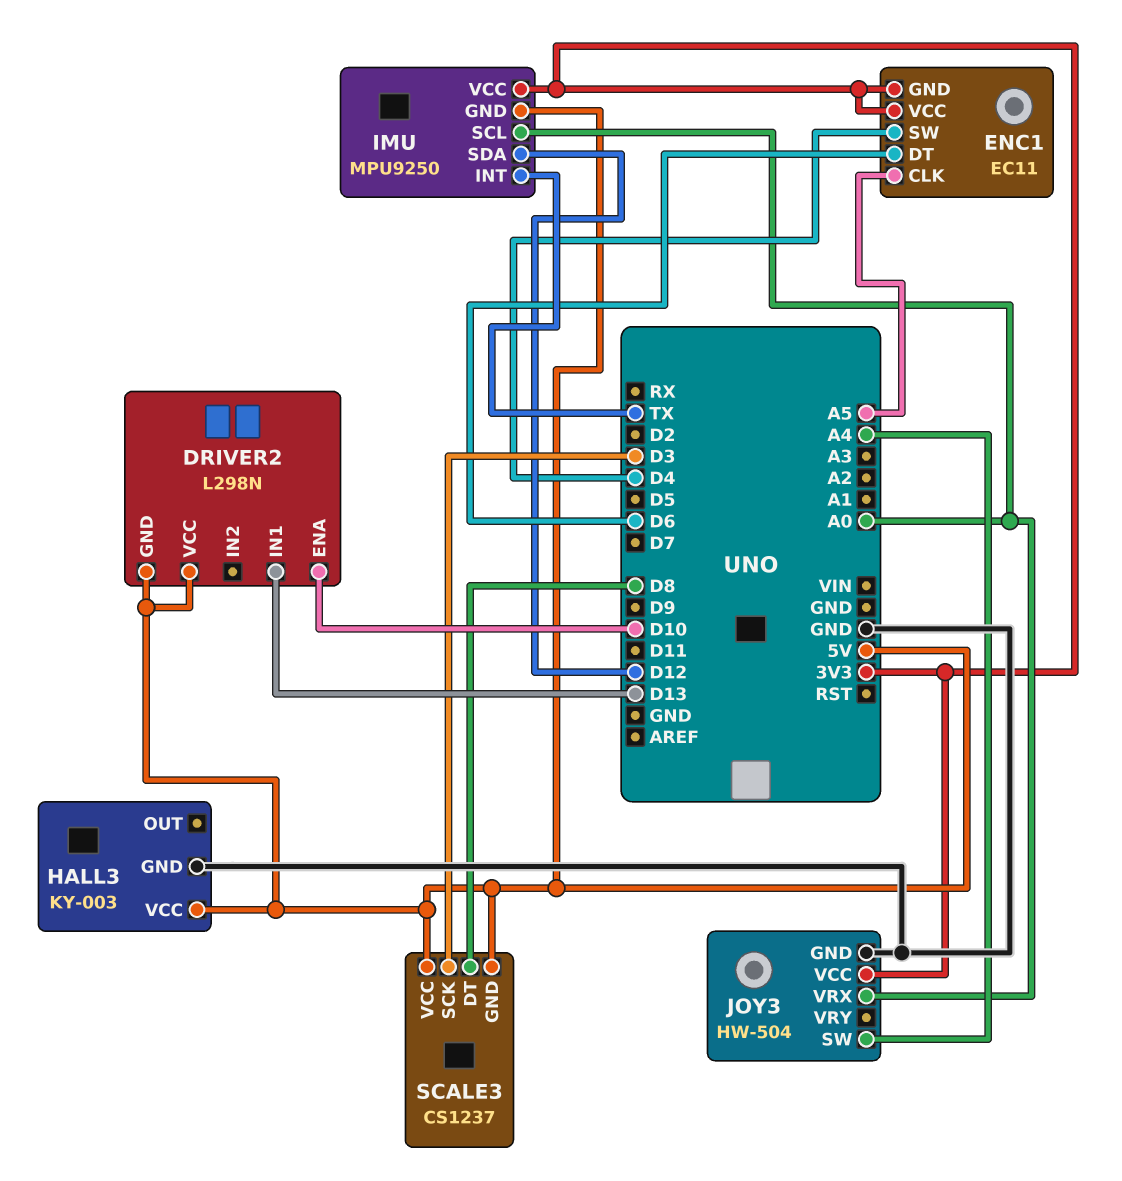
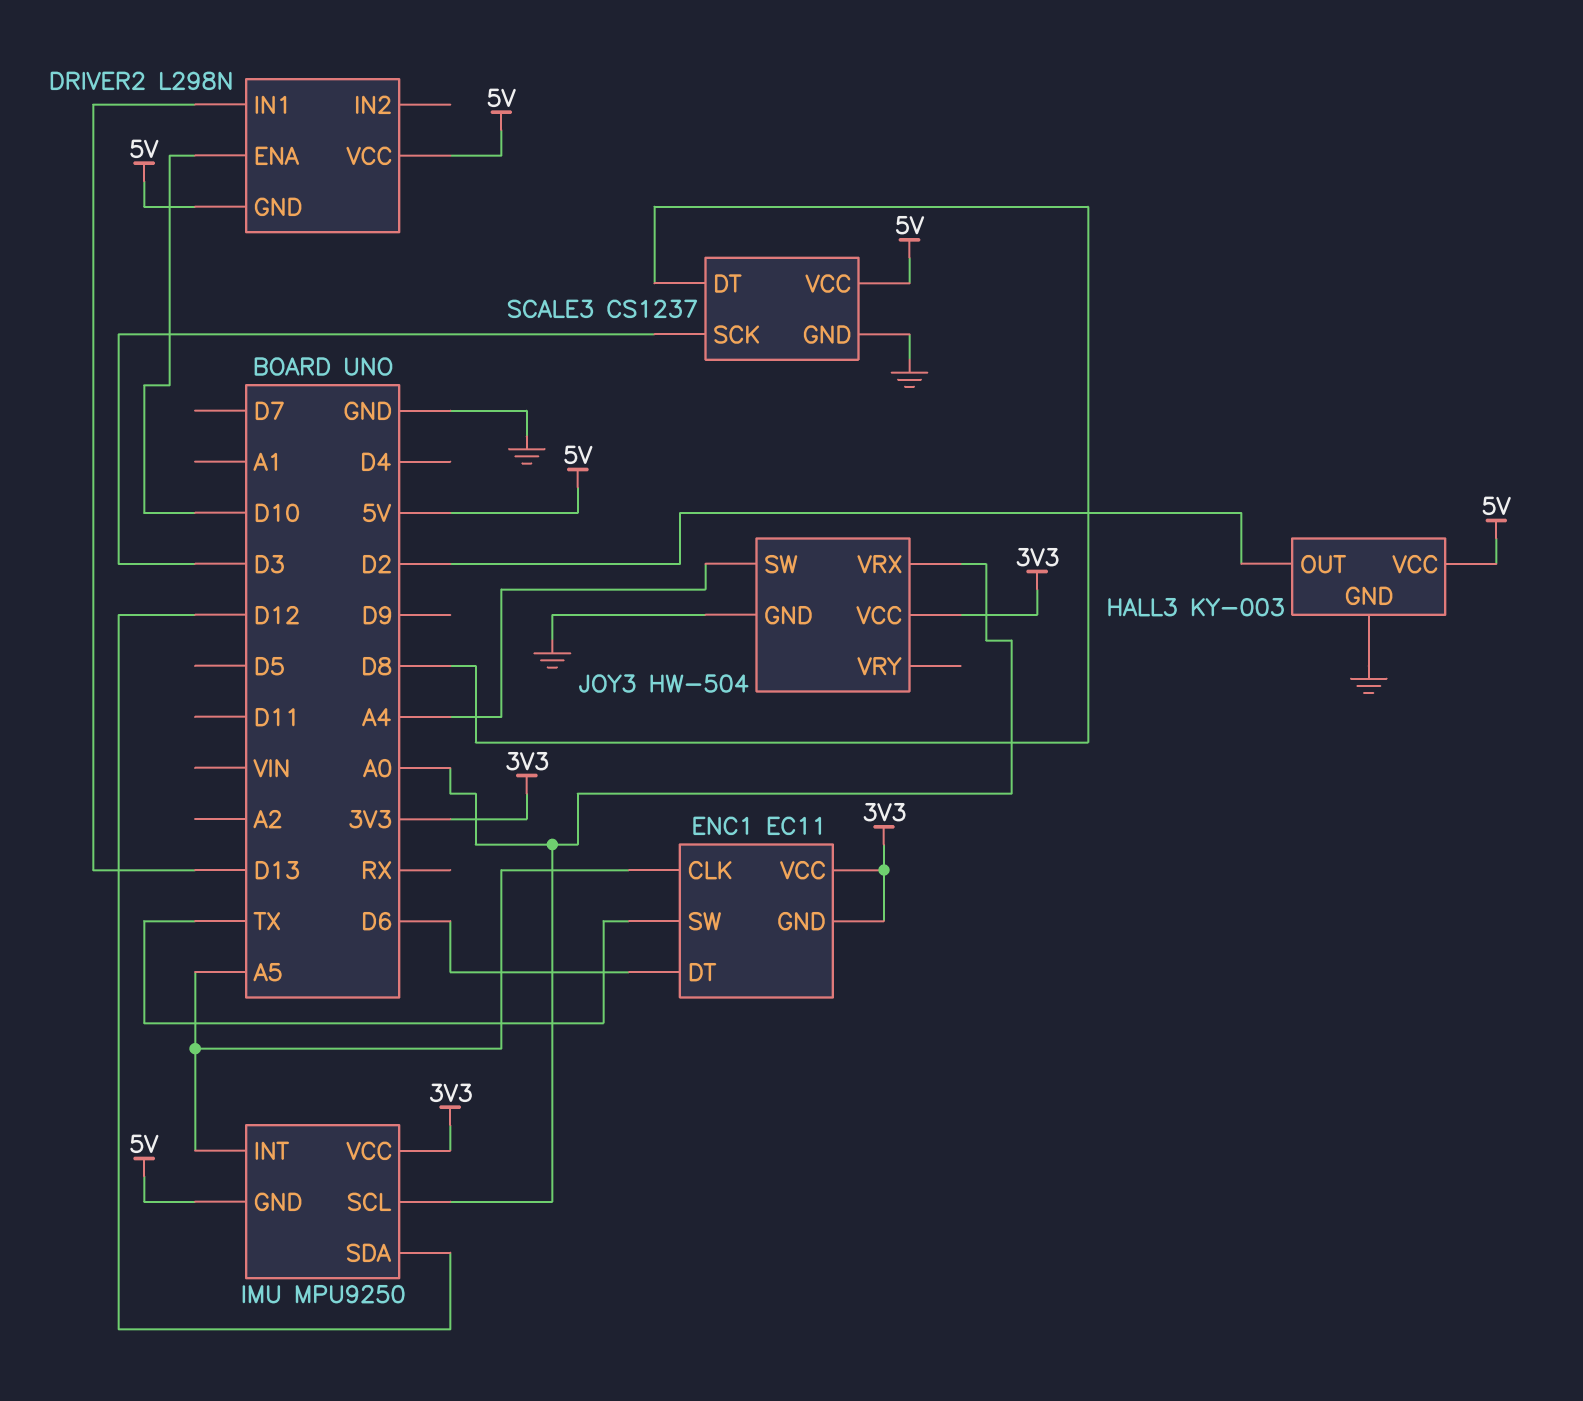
ENC1 pin SW: D4 -> TX
HALL3 pin OUT: none -> D2
IMU pin INT: TX -> A5
SCALE3 pin GND: 5V -> GND

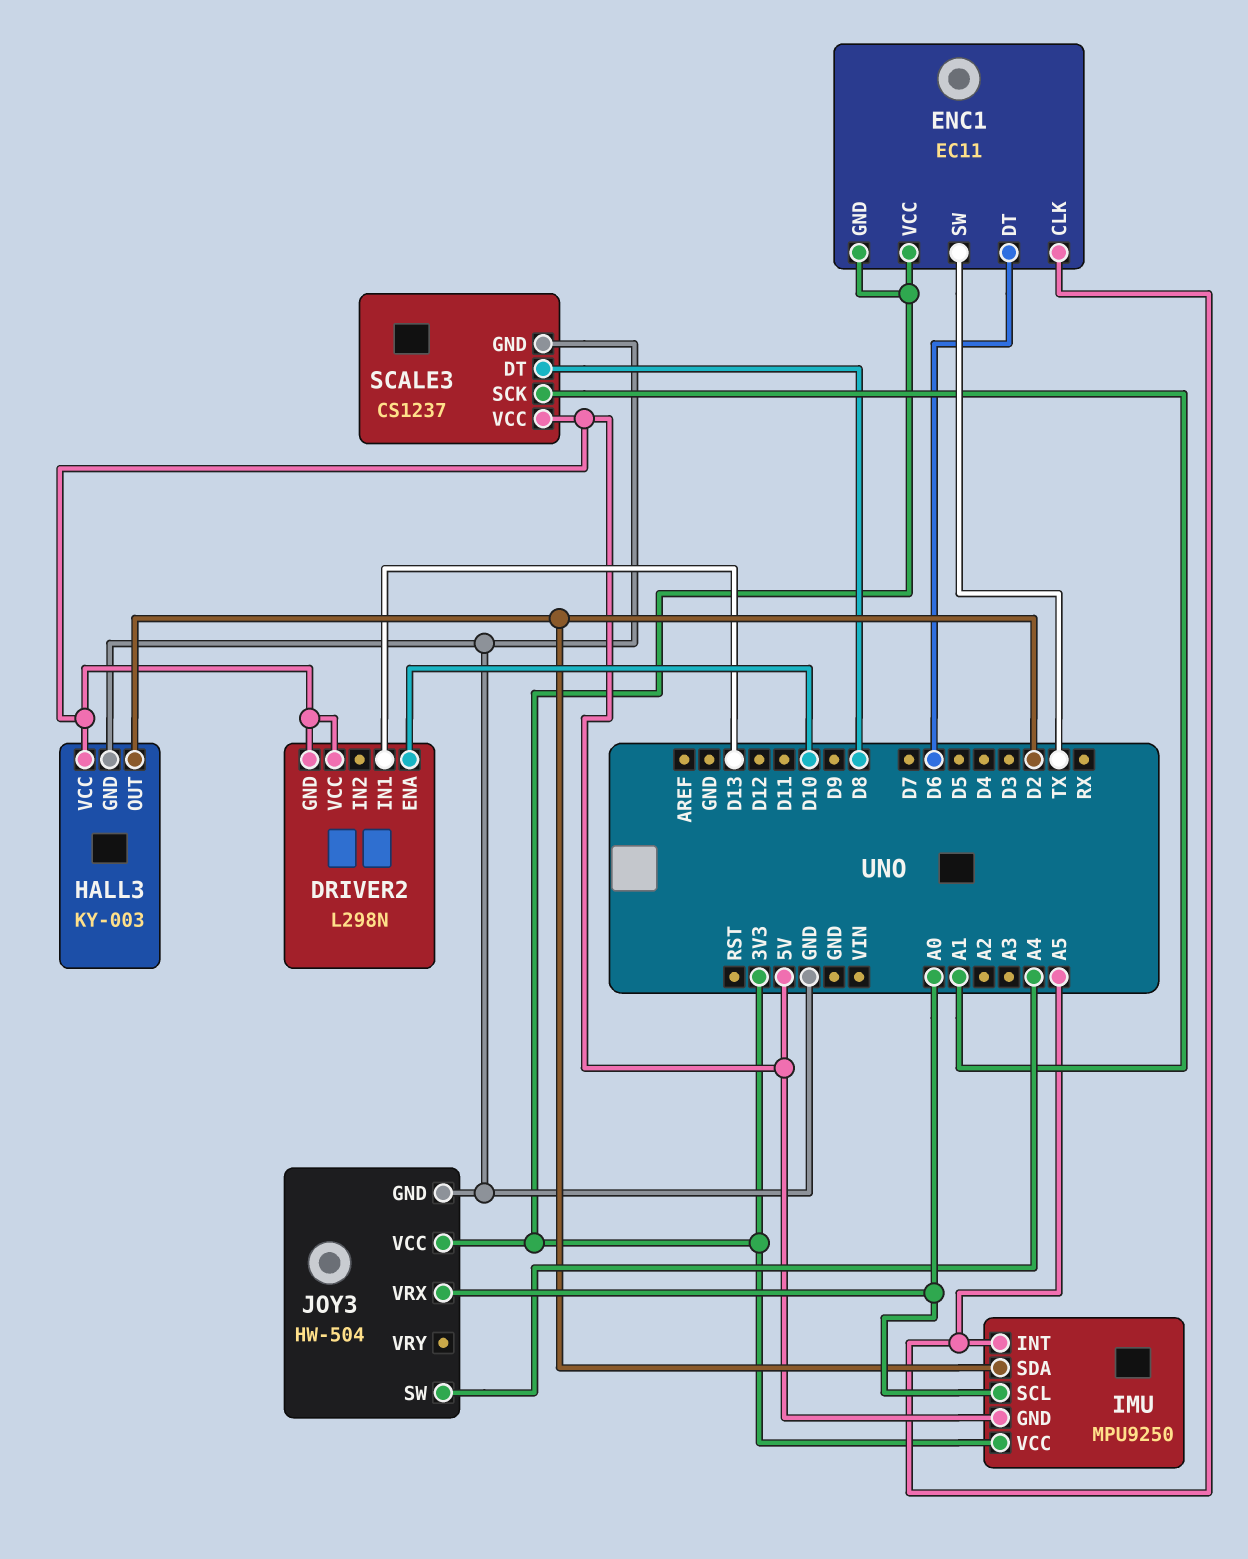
IMU pin SDA: D12 -> D2
SCALE3 pin SCK: D3 -> A1

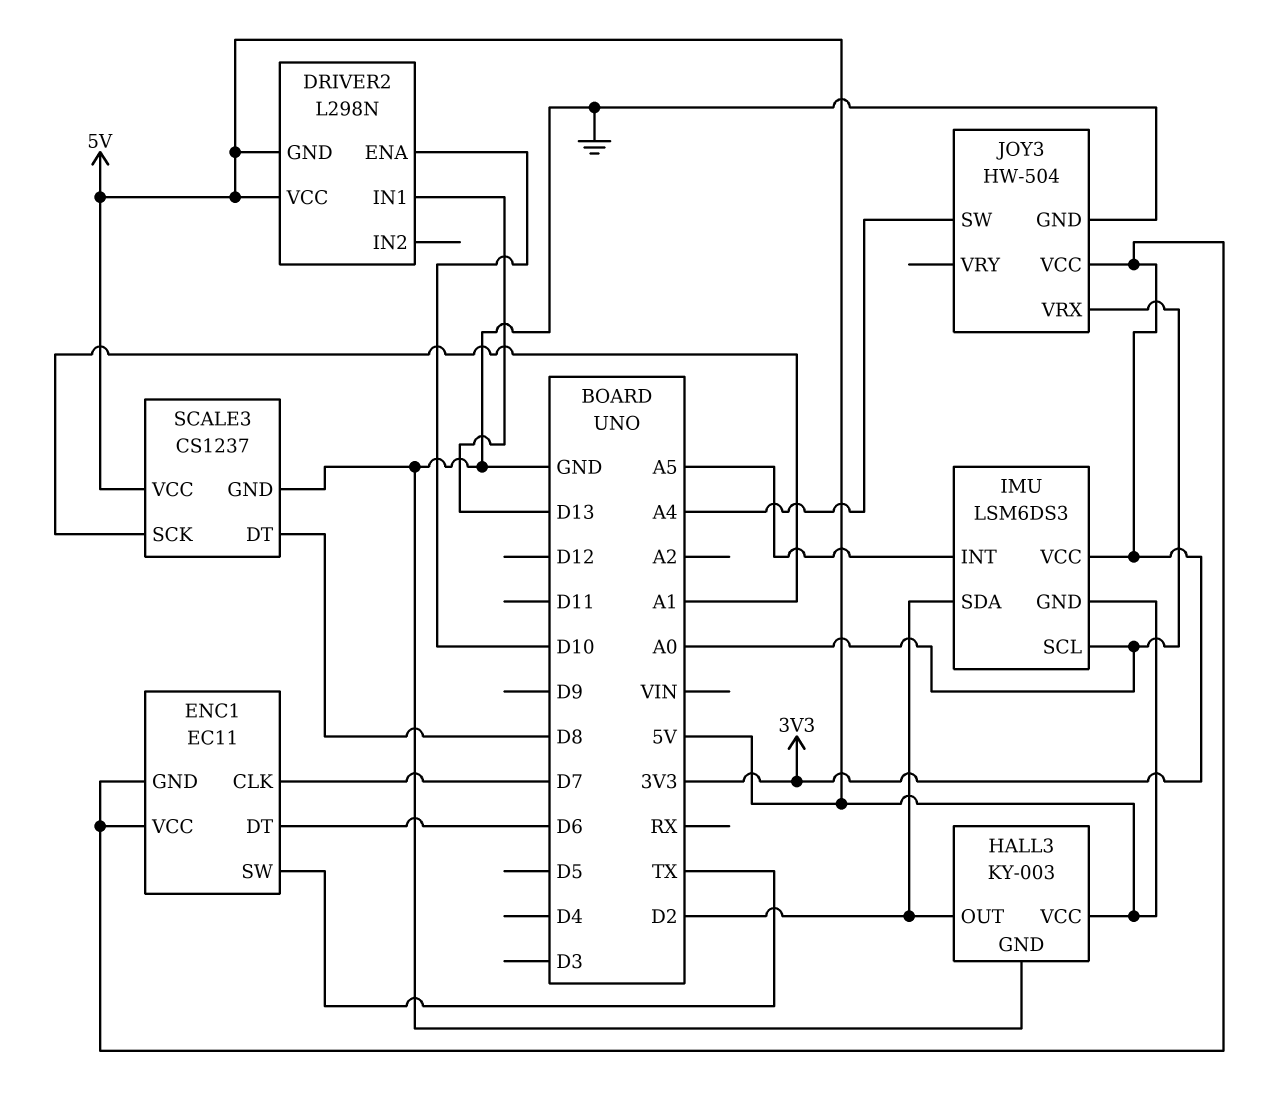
ENC1 pin CLK: A5 -> D7
IMU: MPU9250 -> LSM6DS3

